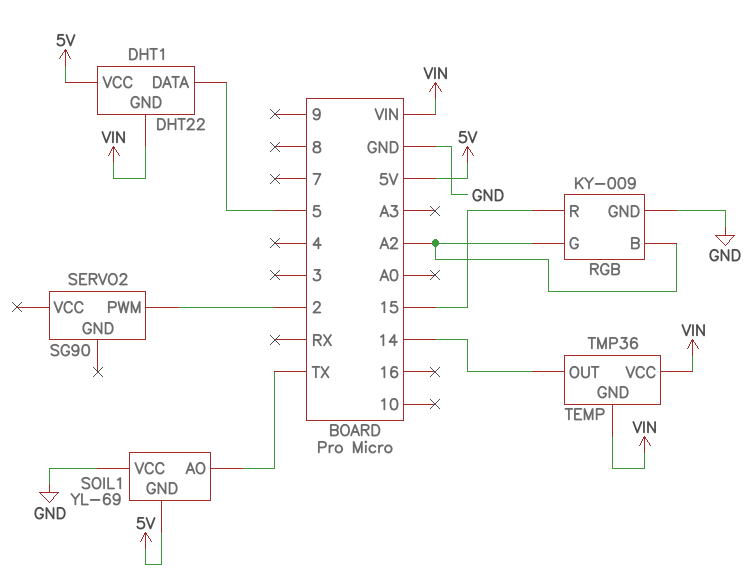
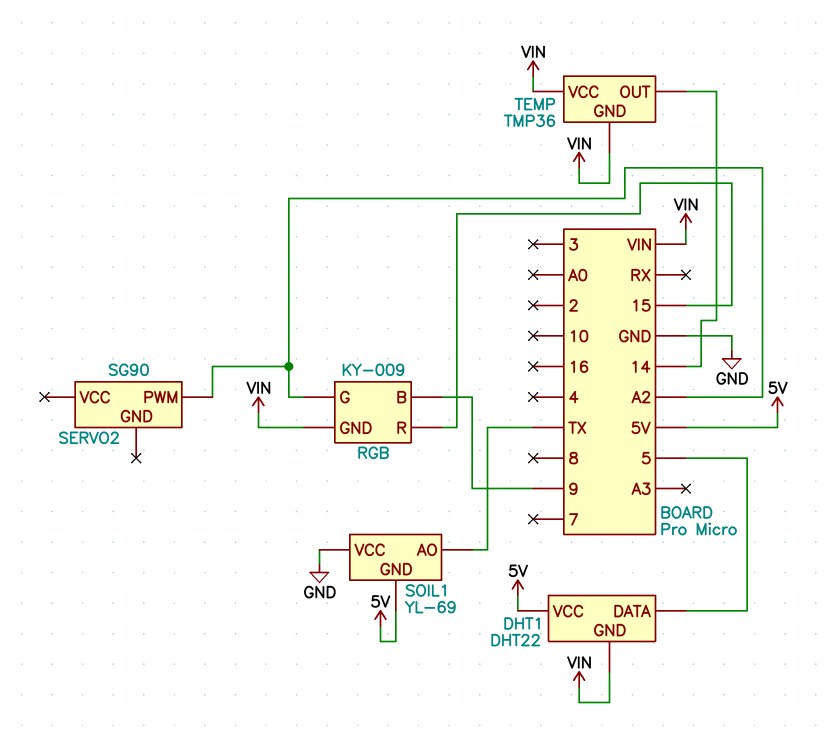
RGB pin B: A2 -> 9
RGB pin GND: GND -> VIN
SERVO2 pin PWM: 2 -> A2

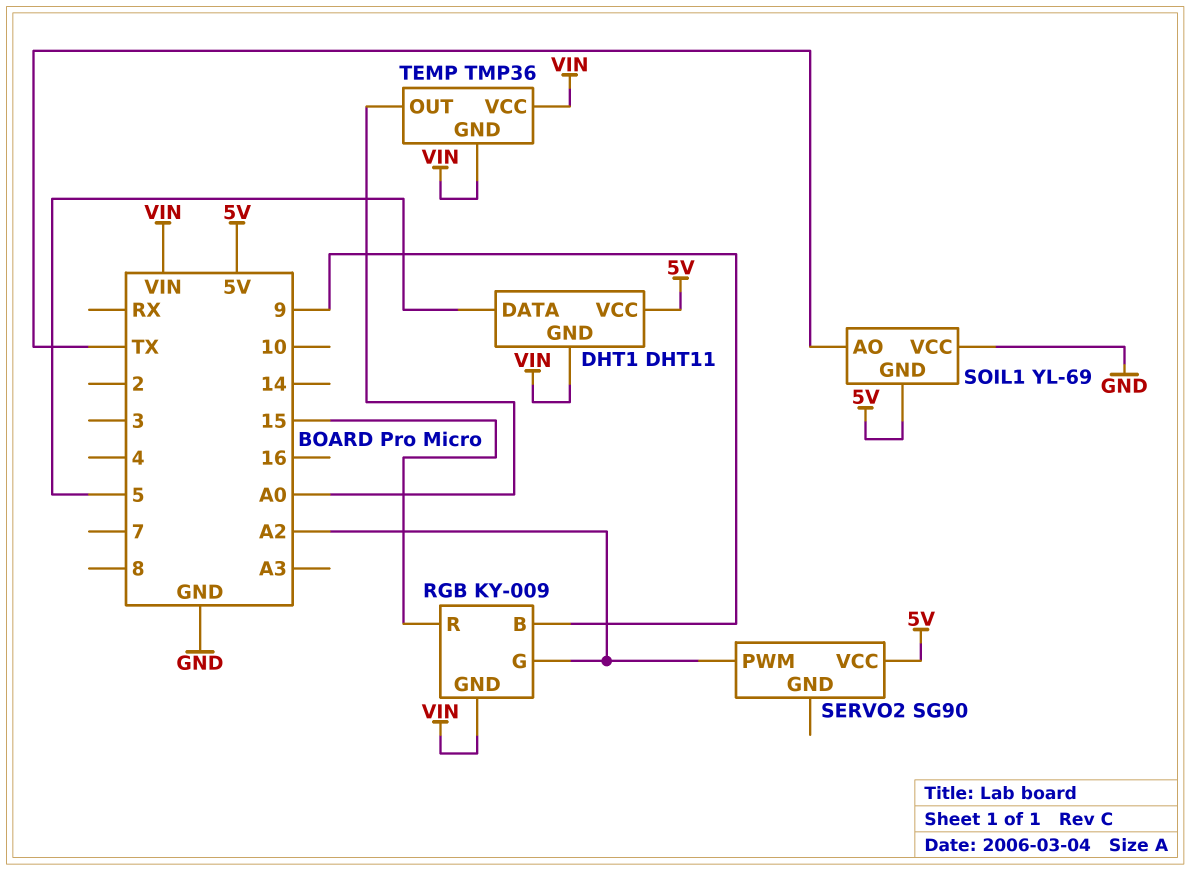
DHT1: DHT22 -> DHT11
SERVO2 pin VCC: none -> 5V
TEMP pin OUT: 14 -> A0

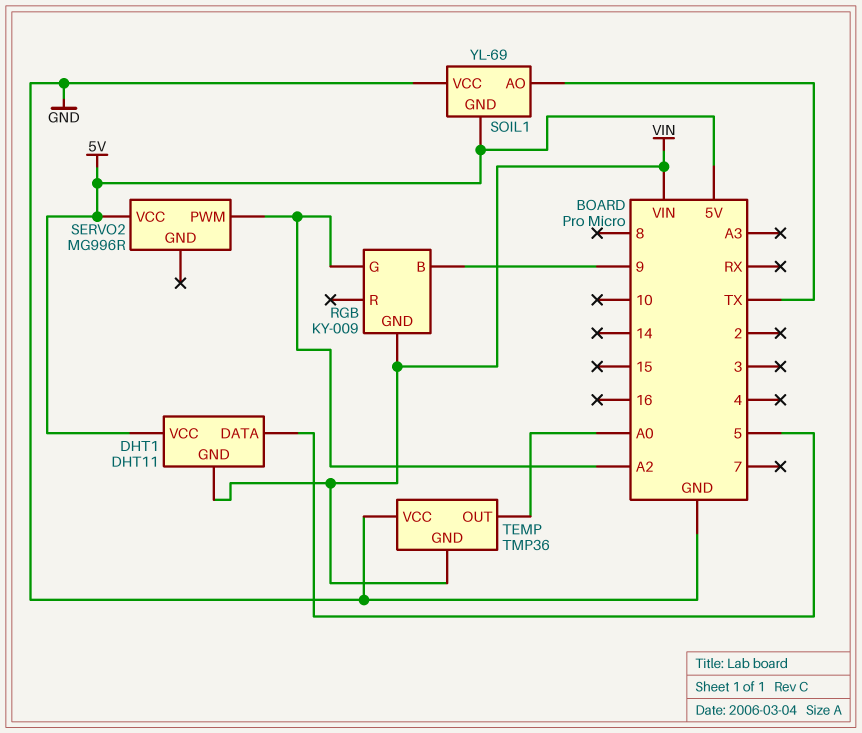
RGB pin R: 15 -> none
SERVO2: SG90 -> MG996R
TEMP pin VCC: VIN -> GND

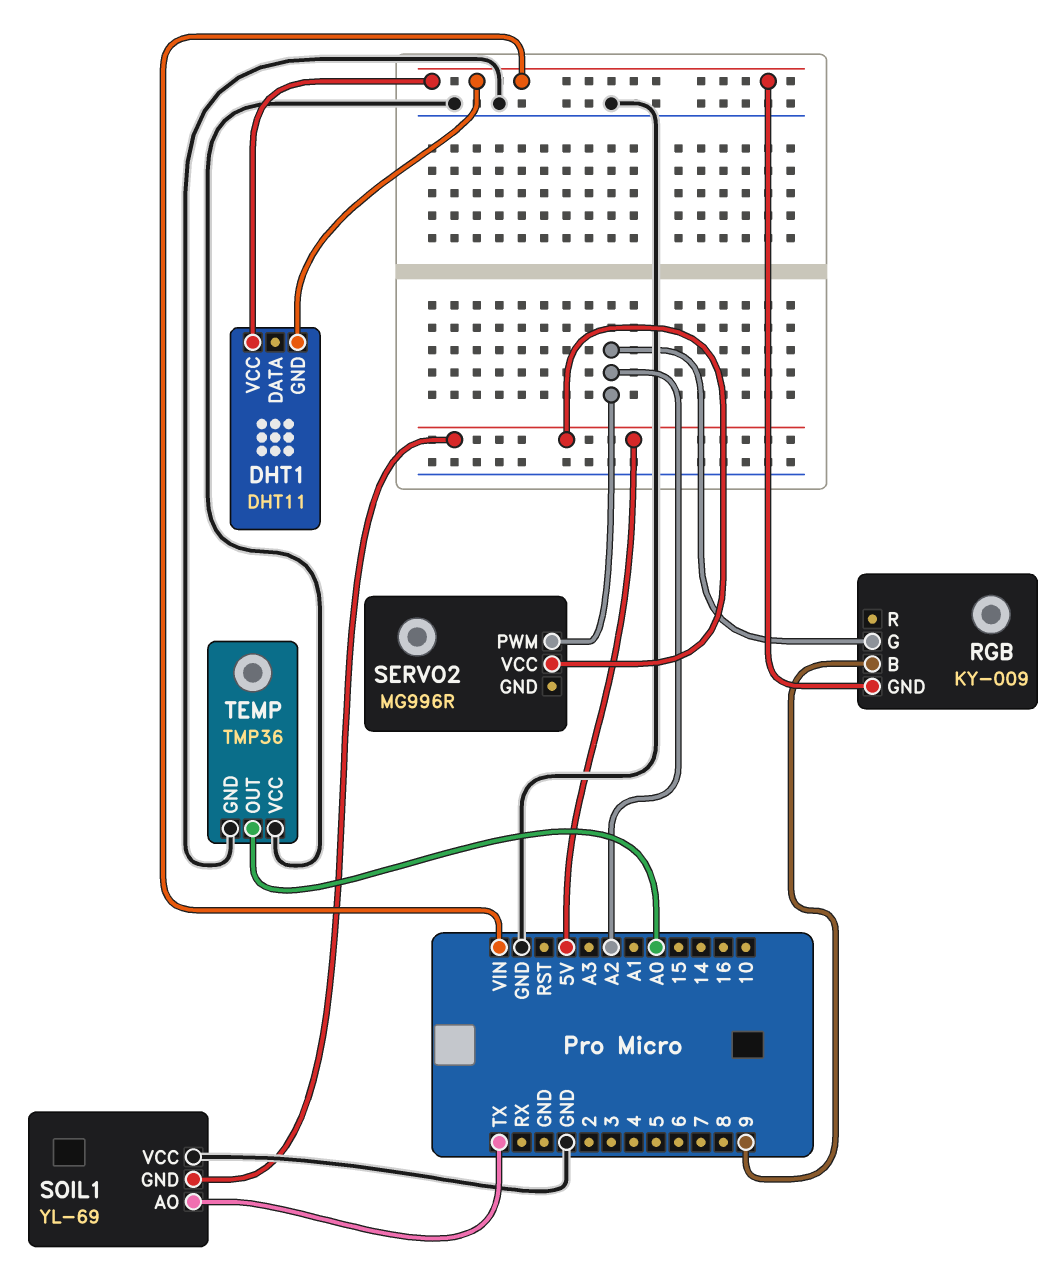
DHT1 pin DATA: 5 -> none
DHT1 pin VCC: 5V -> VIN
TEMP pin GND: VIN -> GND

